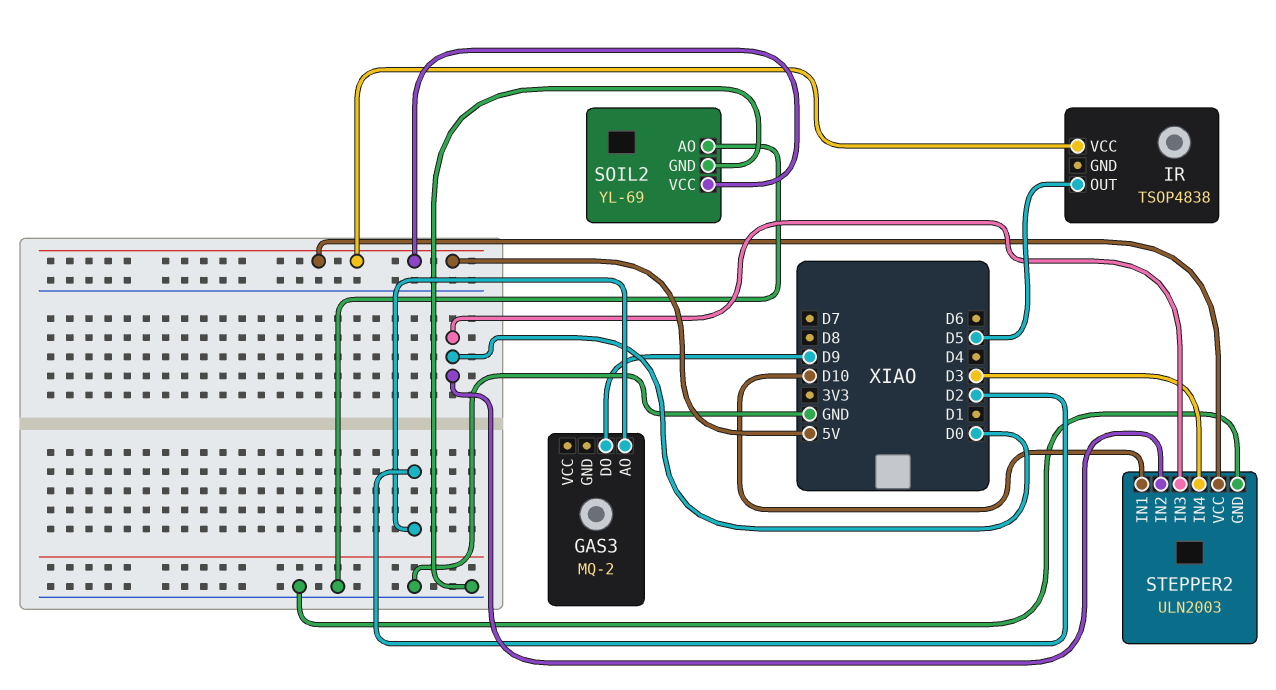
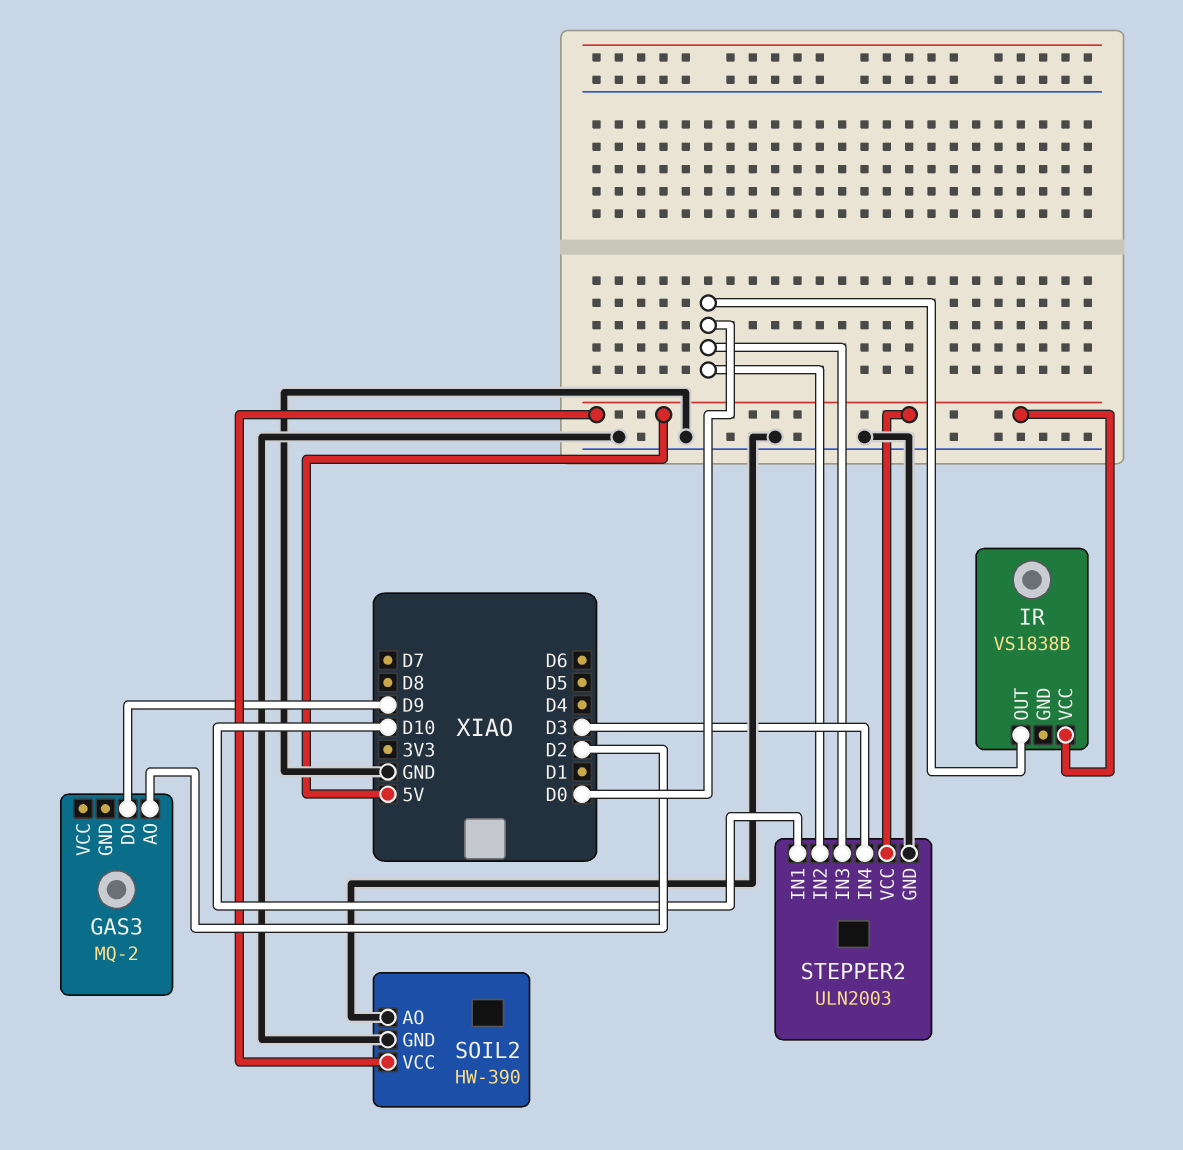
IR: TSOP4838 -> VS1838B
IR pin OUT: D5 -> D0
SOIL2: YL-69 -> HW-390

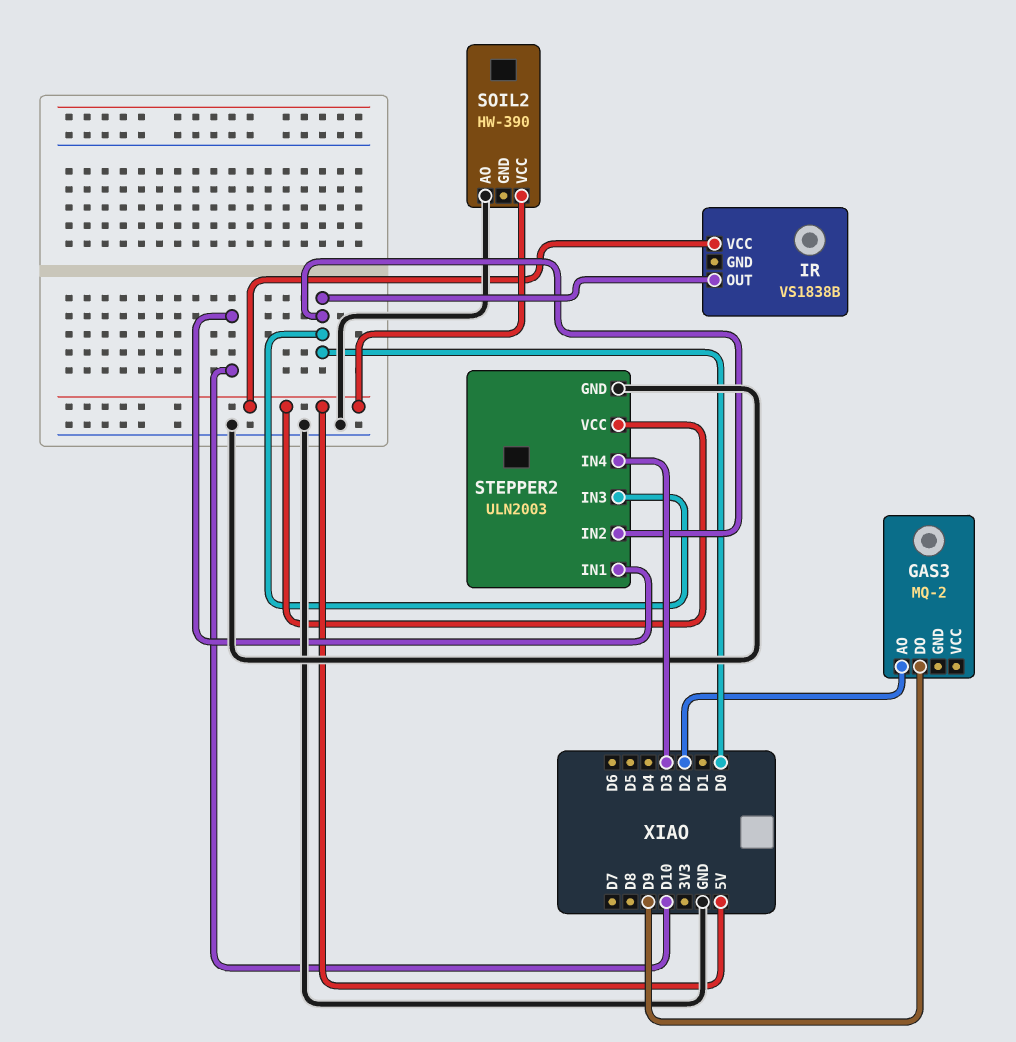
SOIL2 pin GND: GND -> none

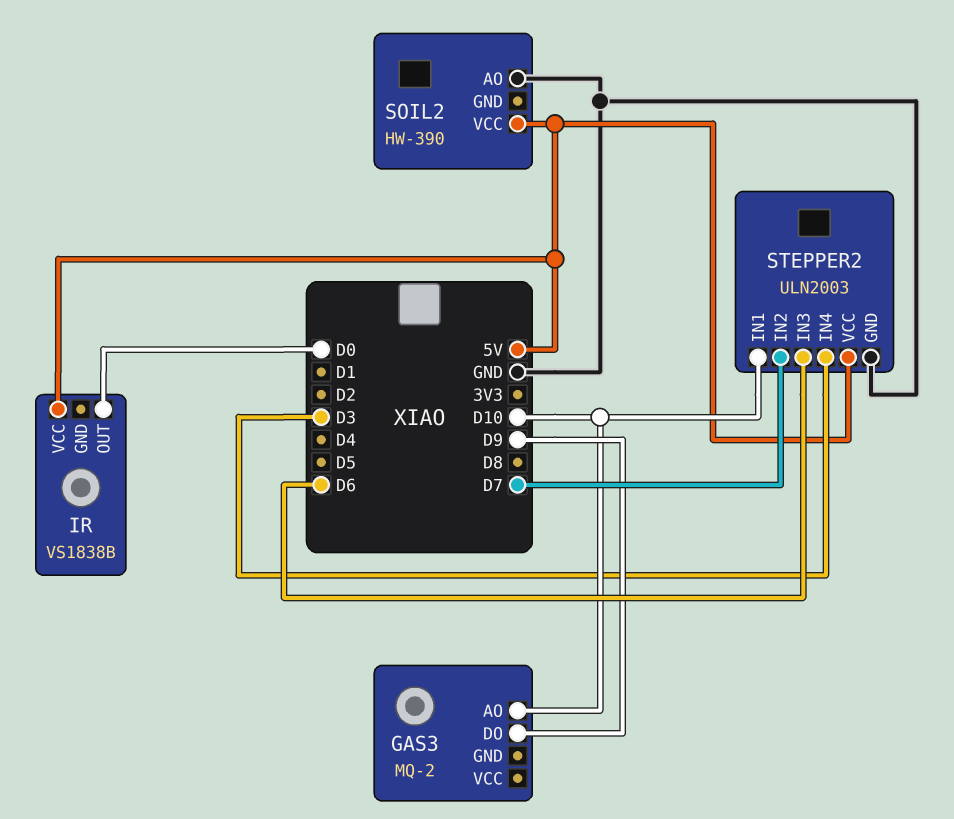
GAS3 pin AO: D2 -> D10
STEPPER2 pin IN2: D0 -> D7
STEPPER2 pin IN3: D0 -> D6

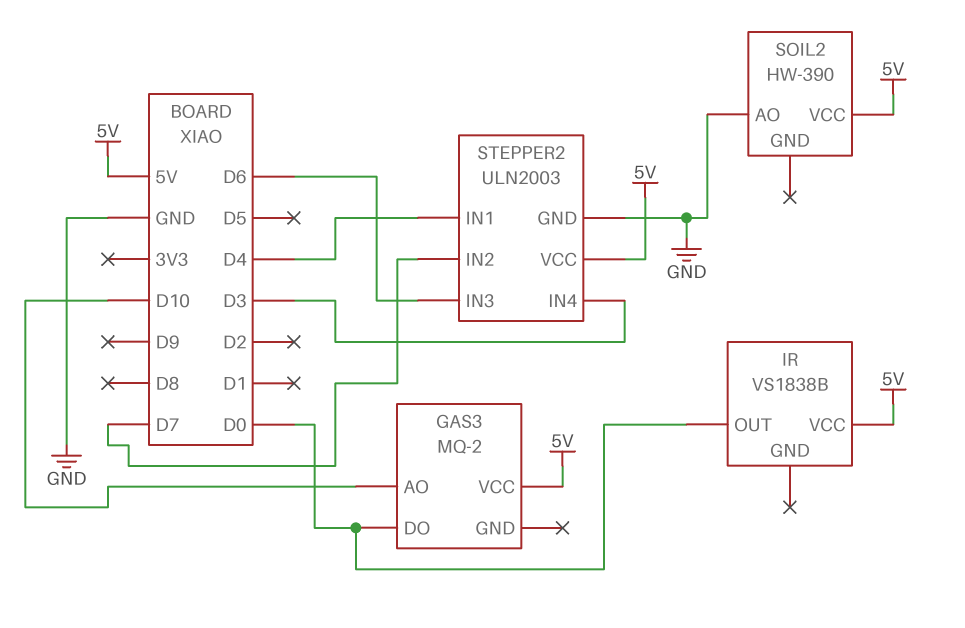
GAS3 pin DO: D9 -> D0
GAS3 pin VCC: none -> 5V
STEPPER2 pin IN1: D10 -> D4

